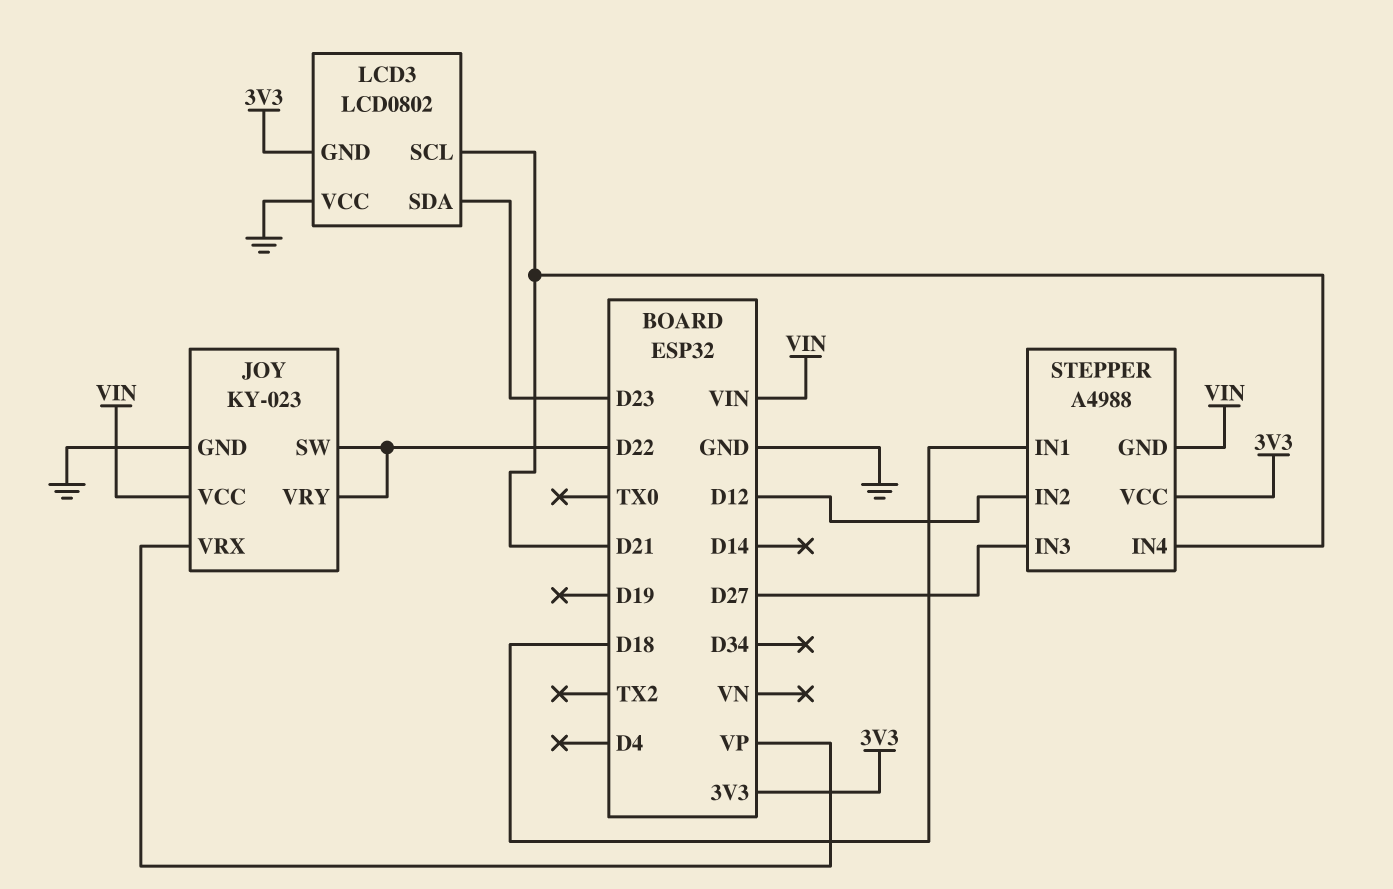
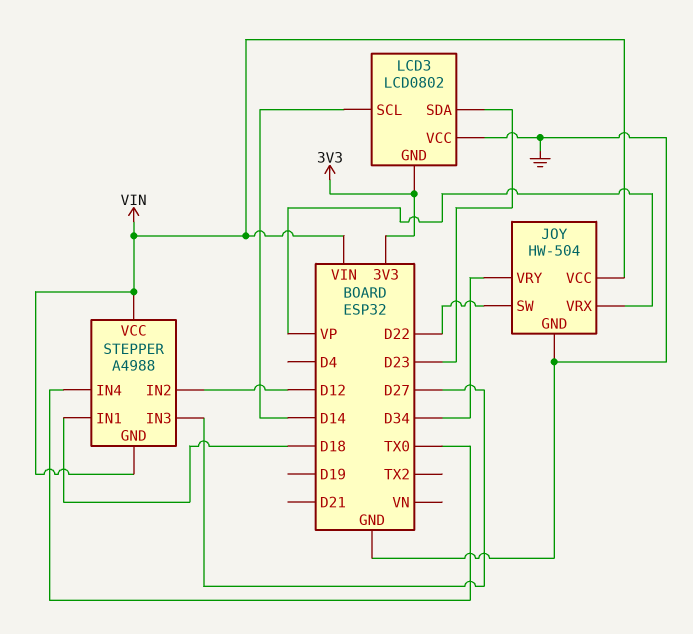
JOY: KY-023 -> HW-504
JOY pin VRY: D22 -> D34
LCD3 pin SCL: D21 -> D14
STEPPER pin IN4: D21 -> TX0
STEPPER pin VCC: 3V3 -> VIN

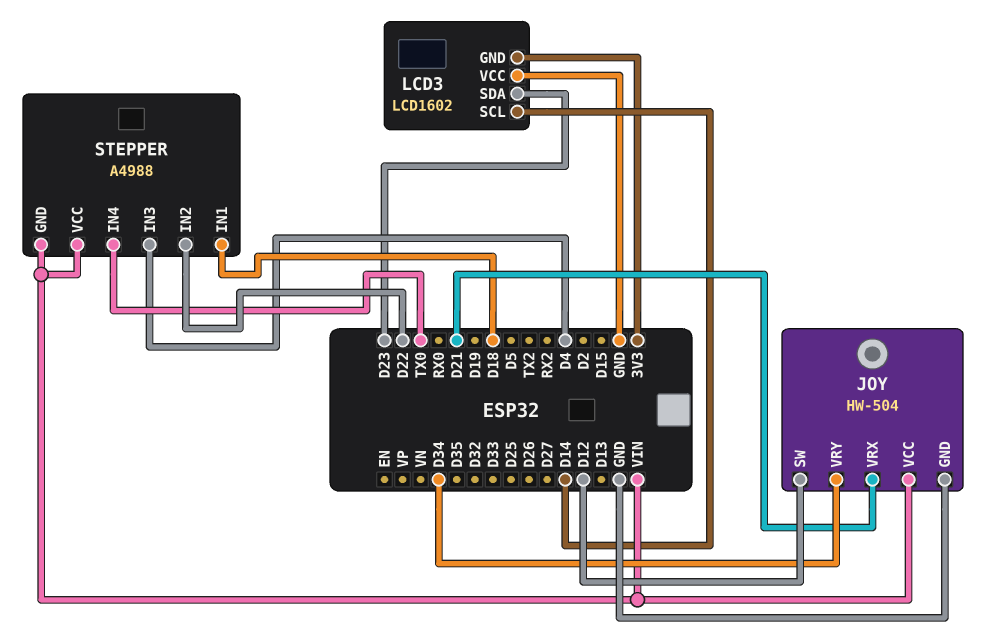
JOY pin SW: D22 -> D12
JOY pin VRX: VP -> D21
LCD3: LCD0802 -> LCD1602
STEPPER pin IN2: D12 -> D22
STEPPER pin IN3: D27 -> D4

